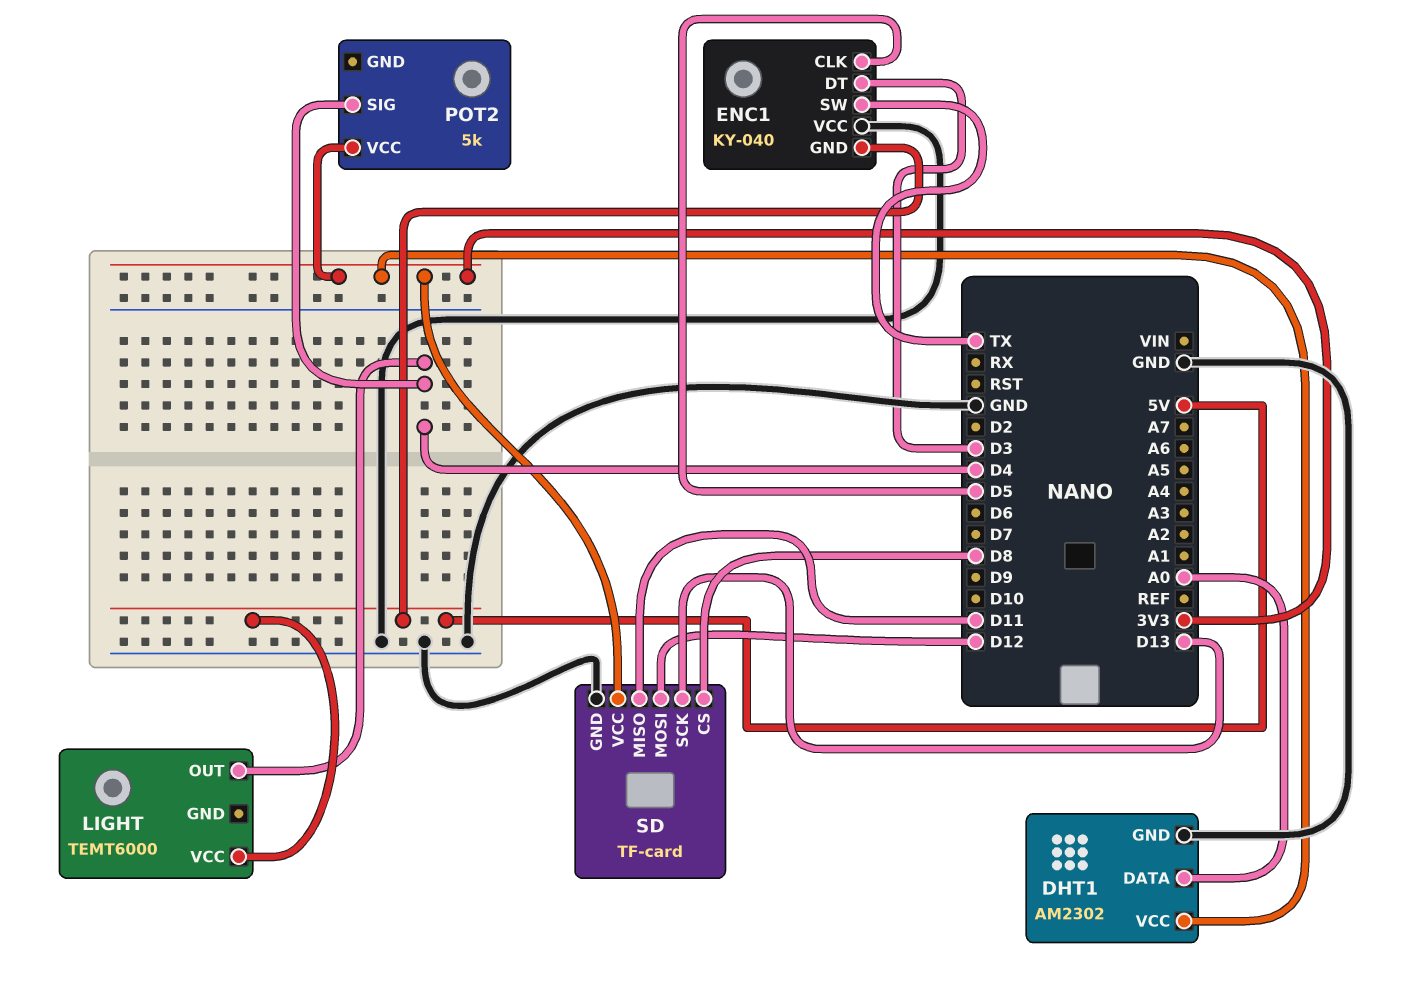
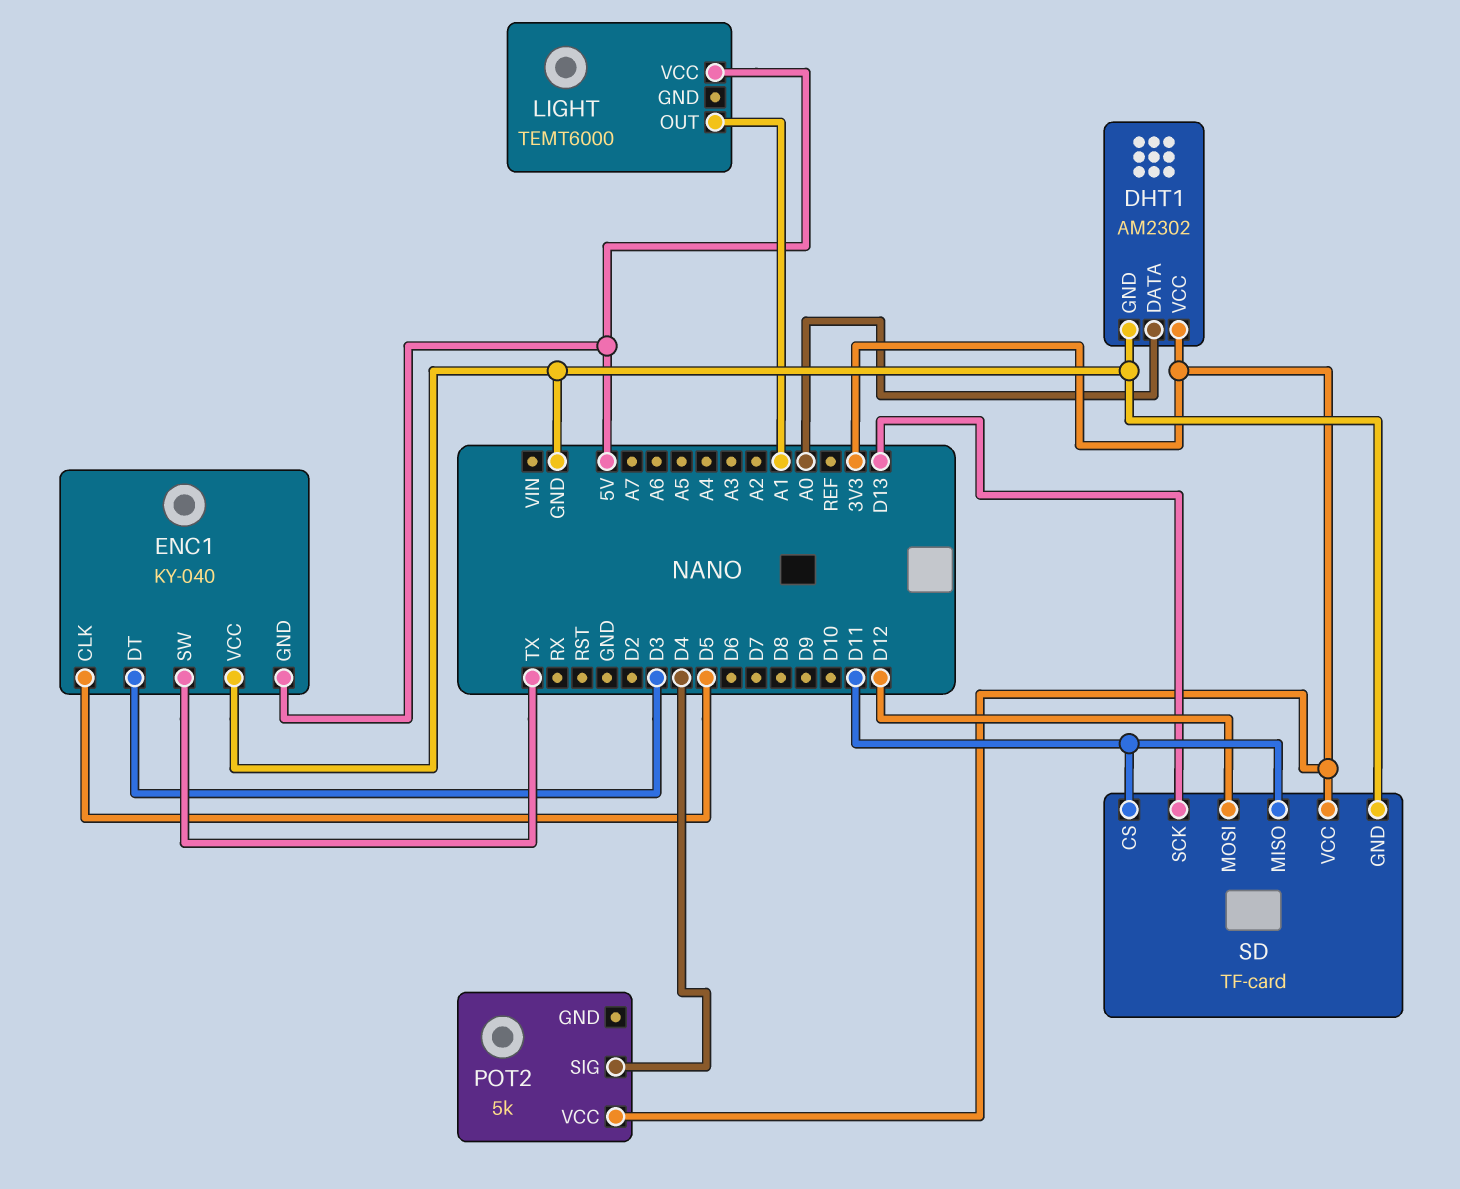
LIGHT pin OUT: D4 -> A1
SD pin CS: D8 -> D11

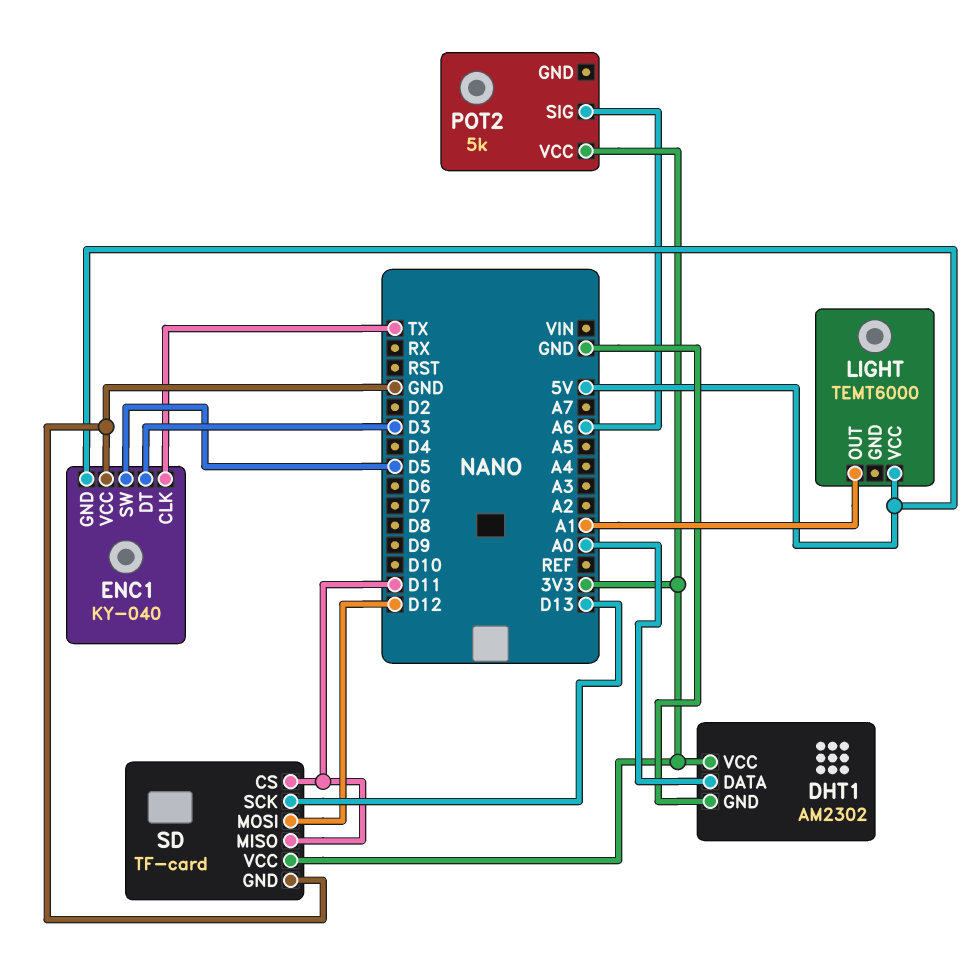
ENC1 pin CLK: D5 -> TX
ENC1 pin SW: TX -> D5
POT2 pin SIG: D4 -> A6

